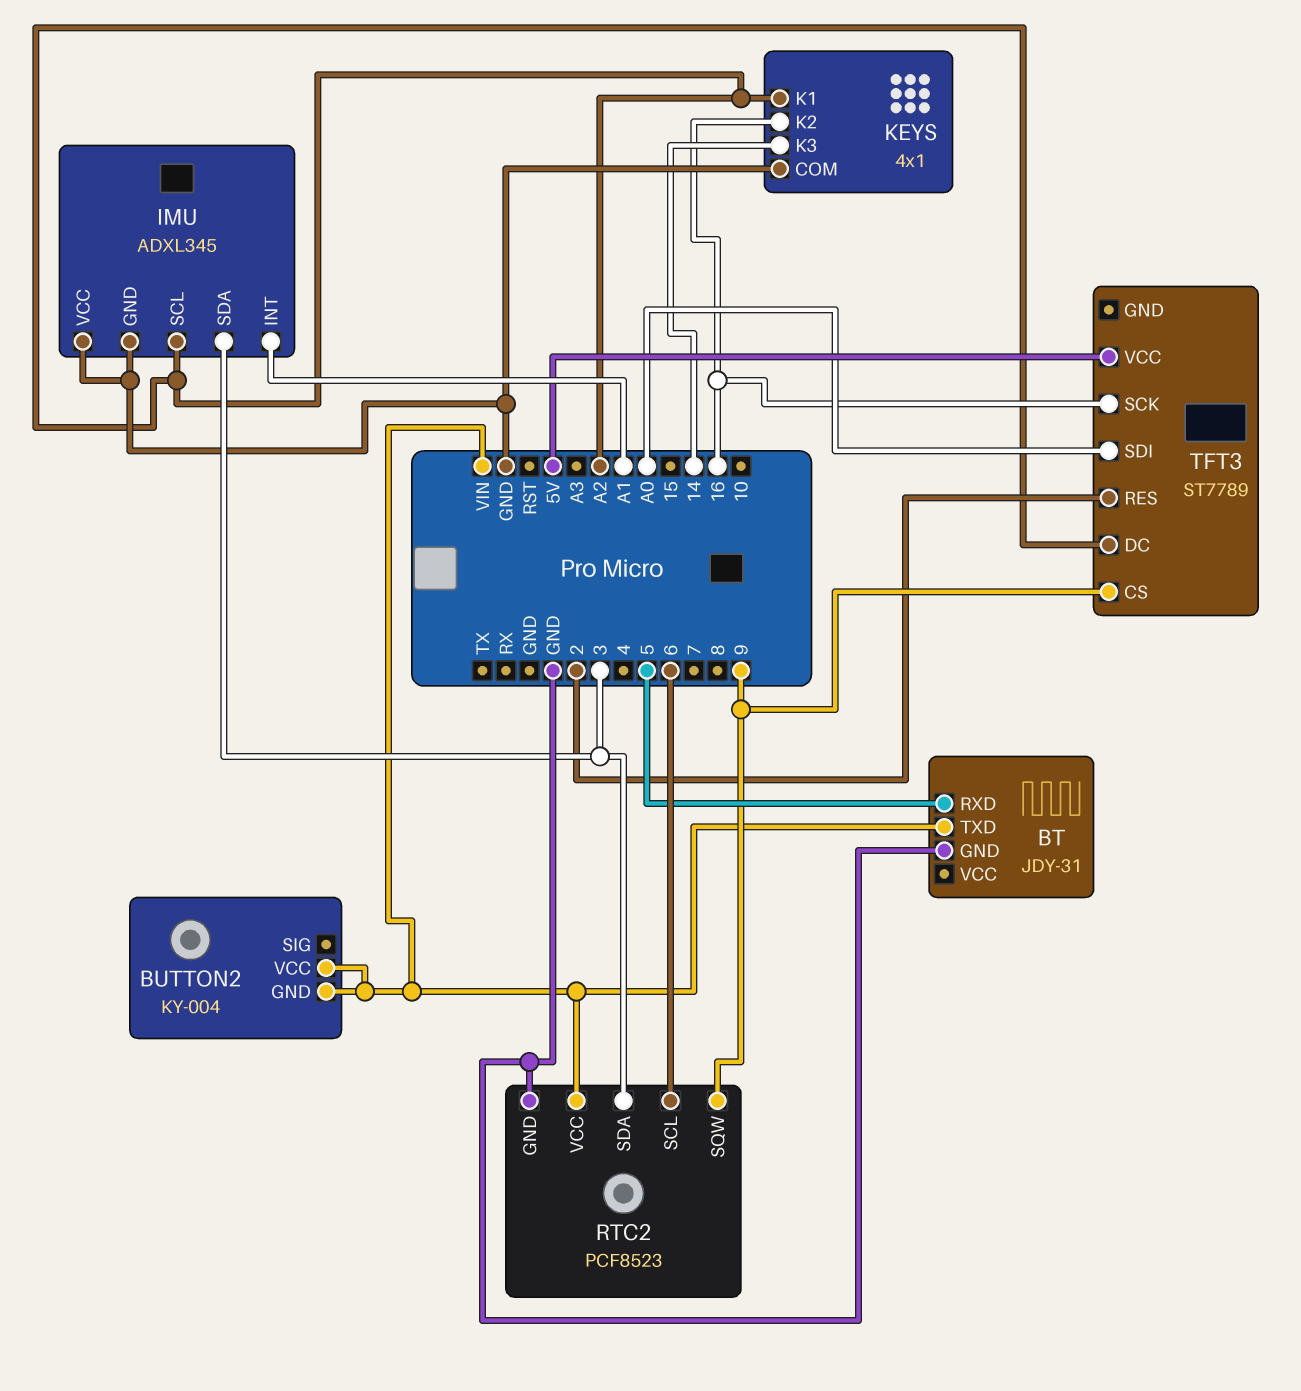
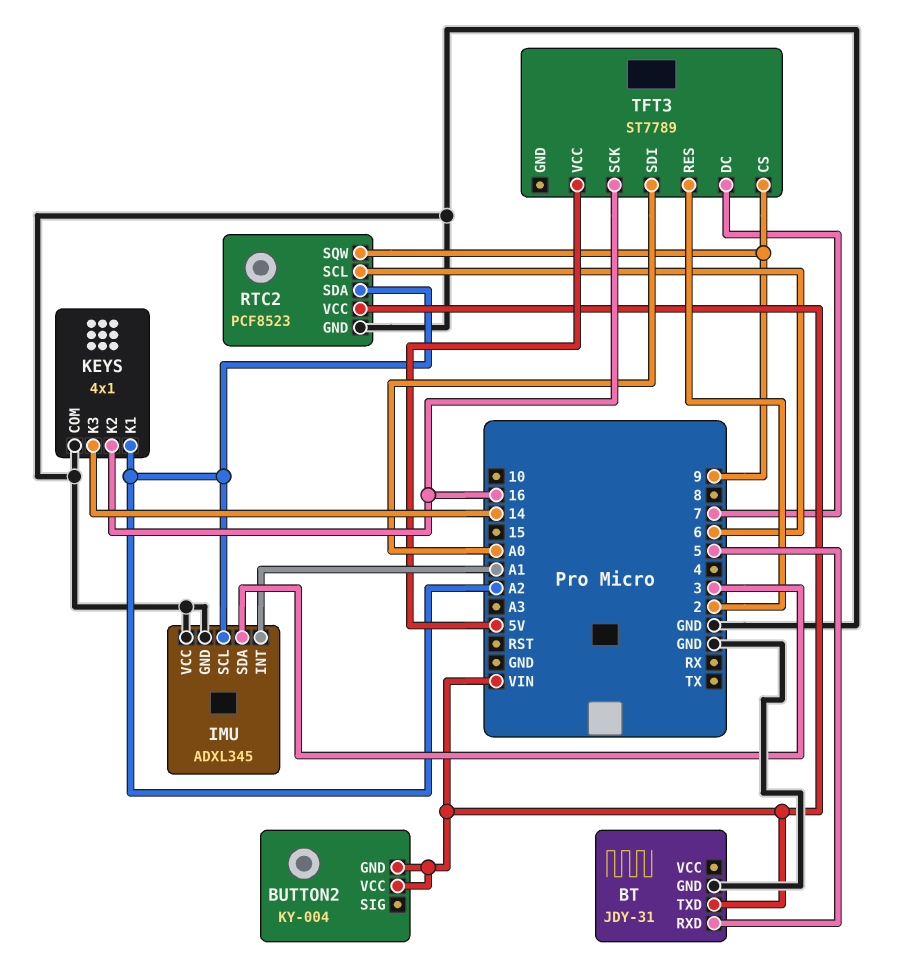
RTC2 pin SDA: 3 -> A2
TFT3 pin DC: A2 -> 7

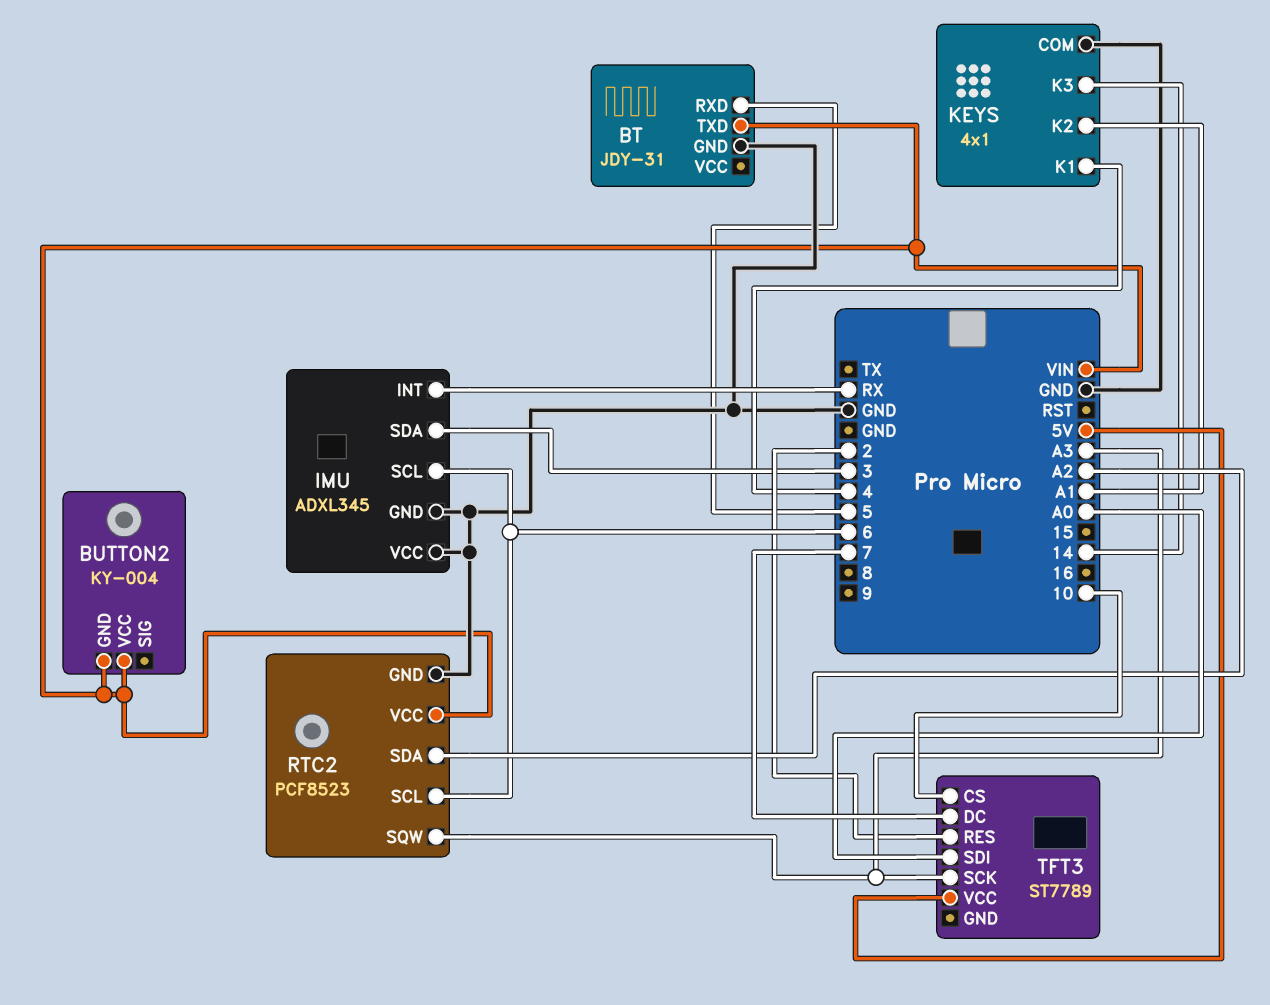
IMU pin INT: A1 -> RX
IMU pin SCL: A2 -> 6
KEYS pin K1: A2 -> 4
KEYS pin K2: 16 -> A1
RTC2 pin SQW: 9 -> A3
TFT3 pin CS: 9 -> 10
TFT3 pin SCK: 16 -> A3

